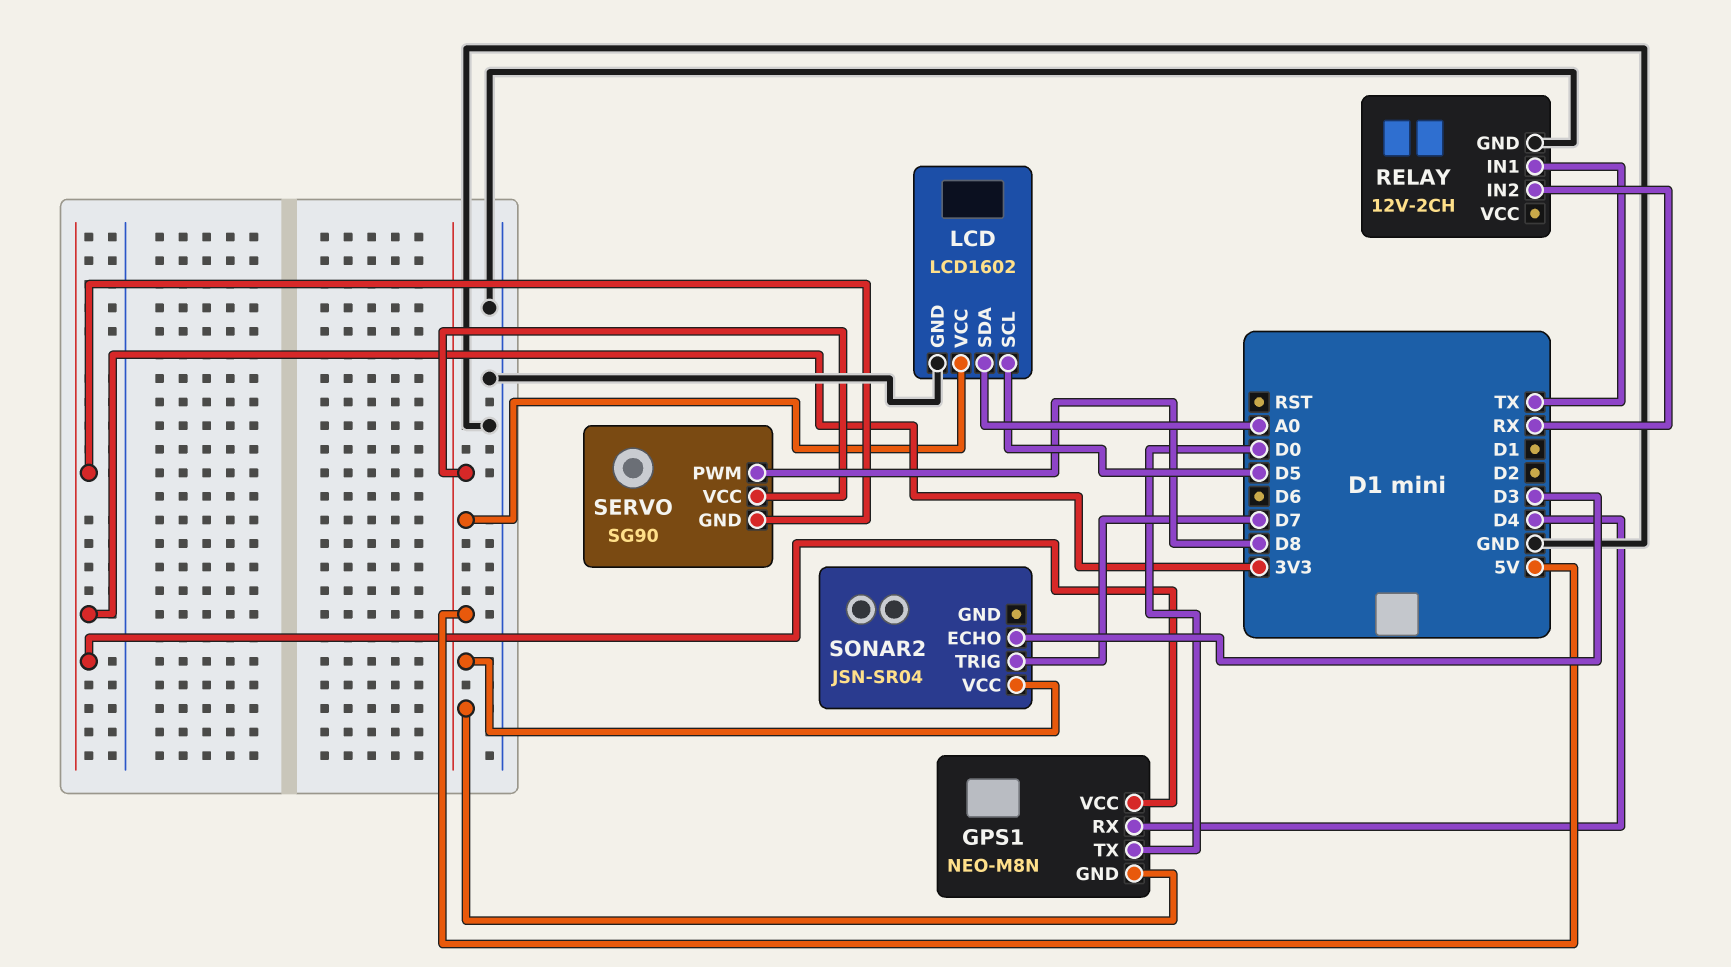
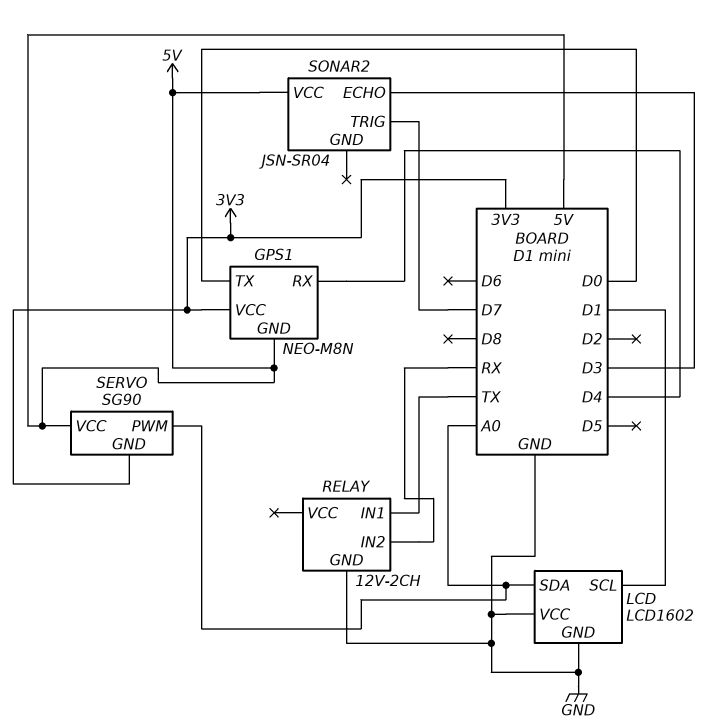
LCD pin SCL: D5 -> D1
LCD pin VCC: 5V -> GND
SERVO pin PWM: D8 -> A0

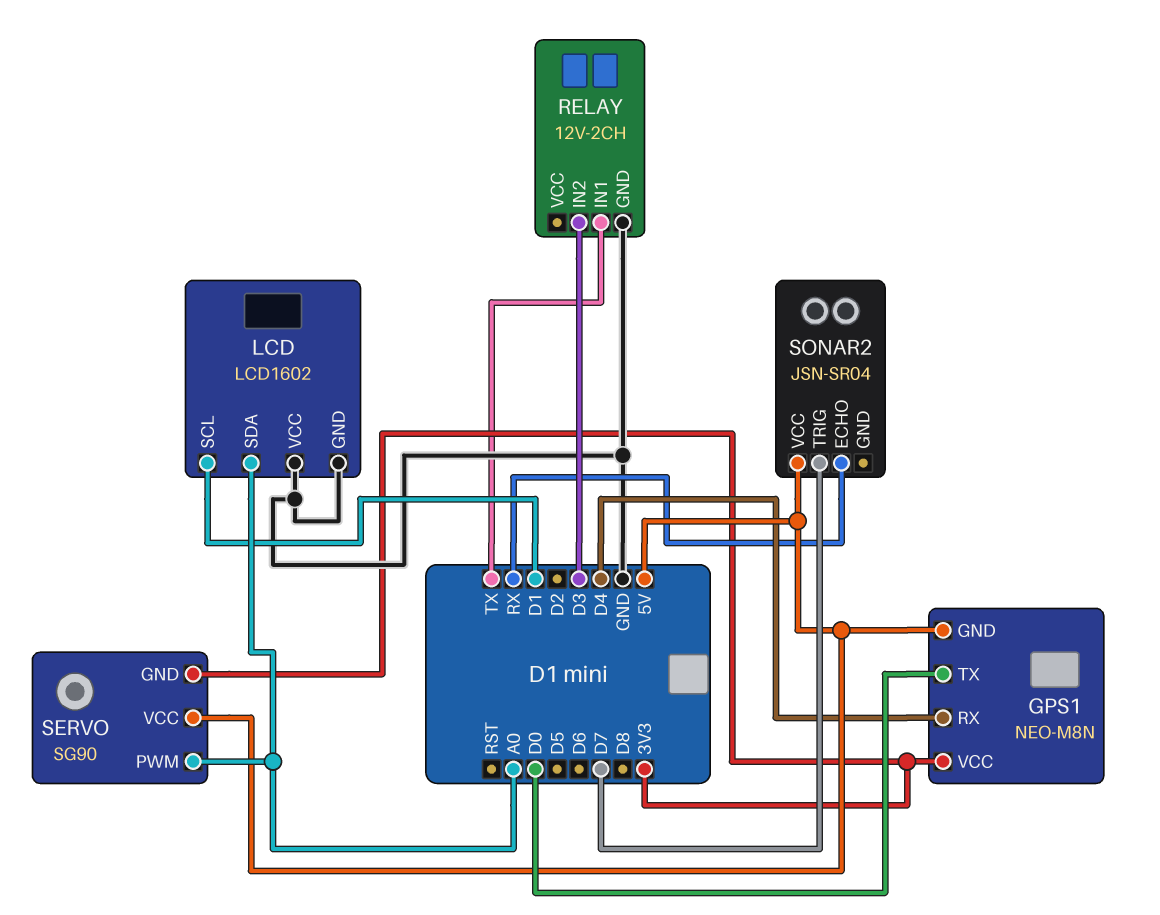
RELAY pin IN2: RX -> D3
SONAR2 pin ECHO: D3 -> RX

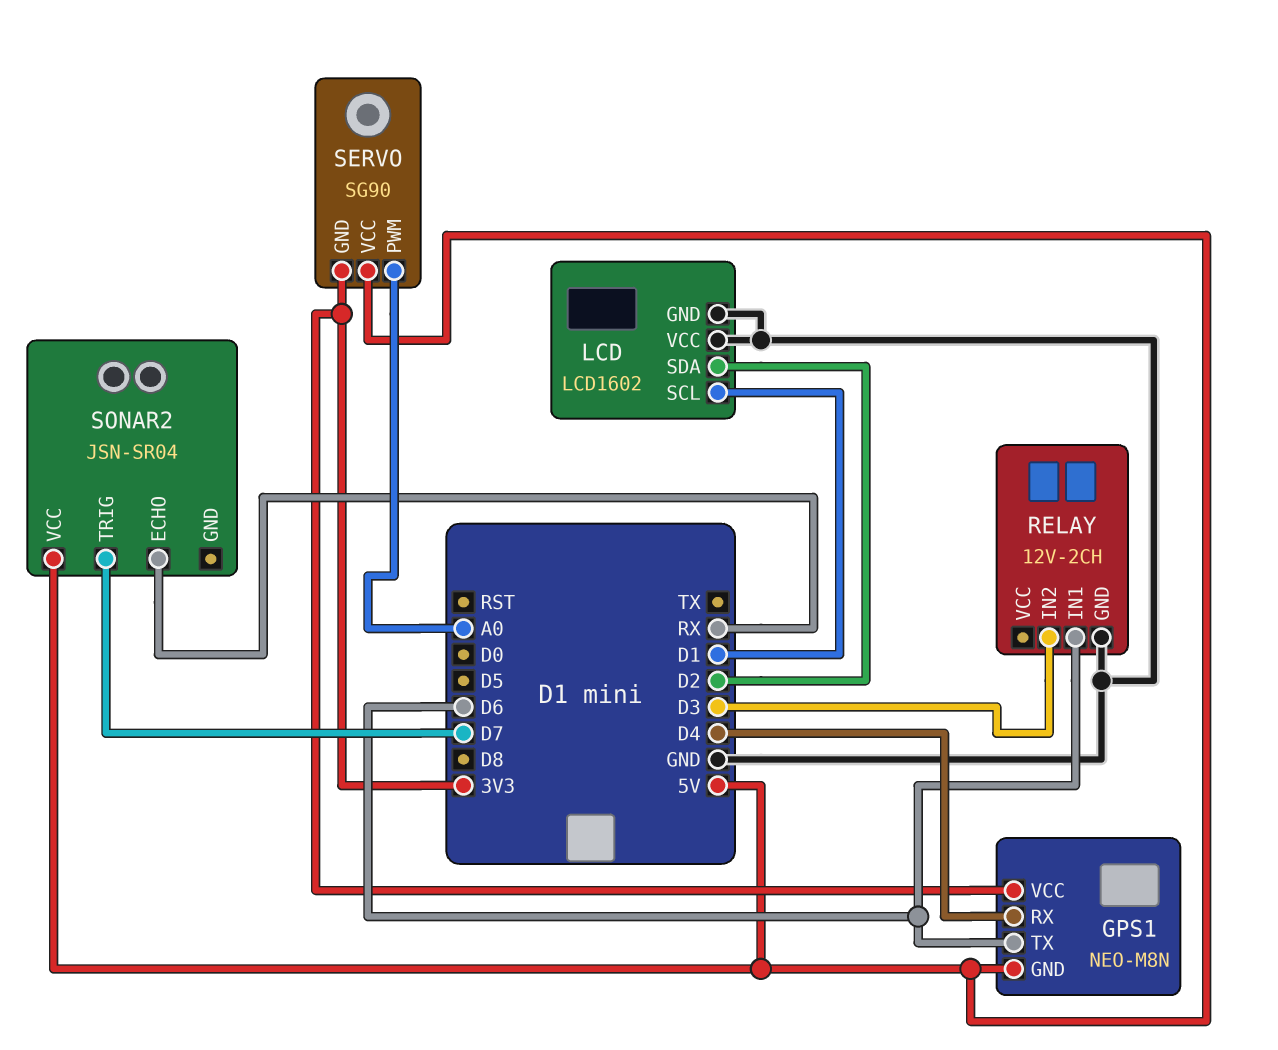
GPS1 pin TX: D0 -> D6
LCD pin SDA: A0 -> D2
RELAY pin IN1: TX -> D6

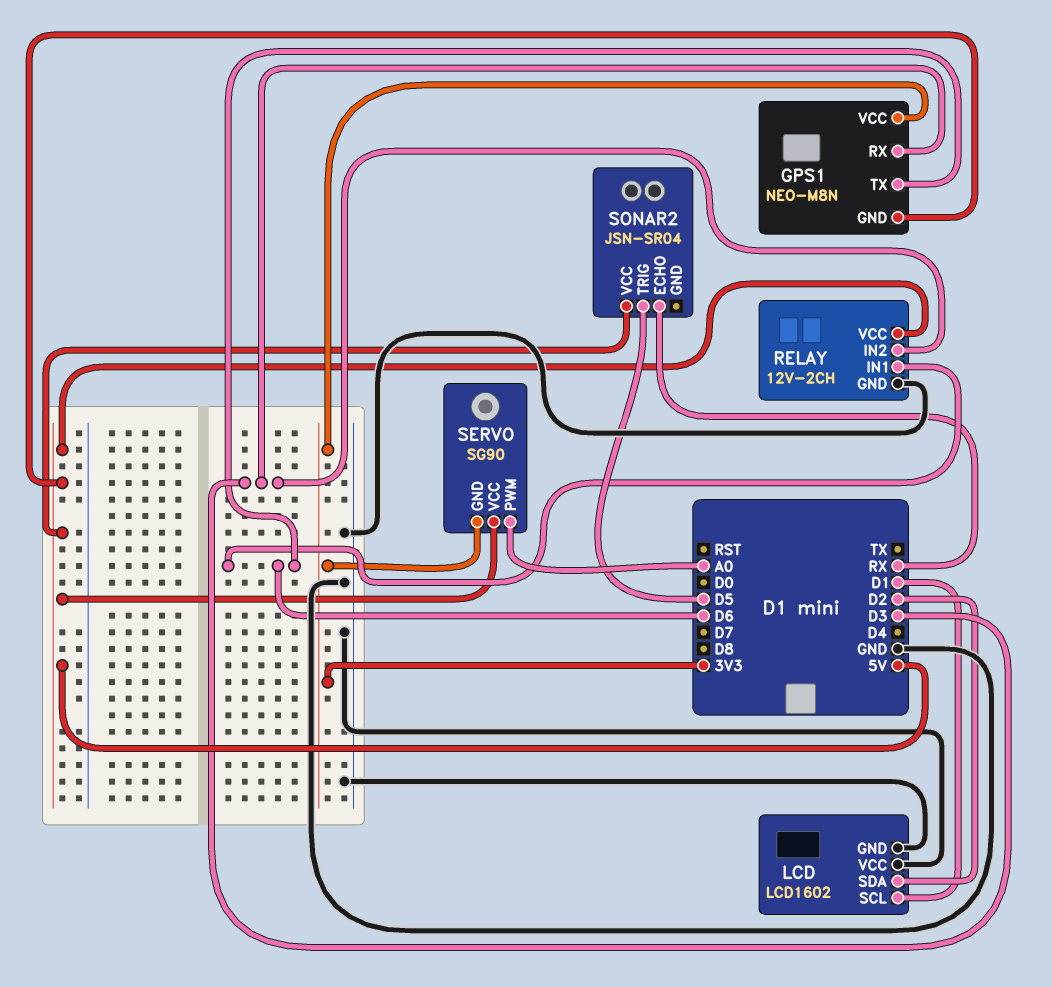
GPS1 pin RX: D4 -> D3
RELAY pin VCC: none -> 5V
SONAR2 pin TRIG: D7 -> D5

